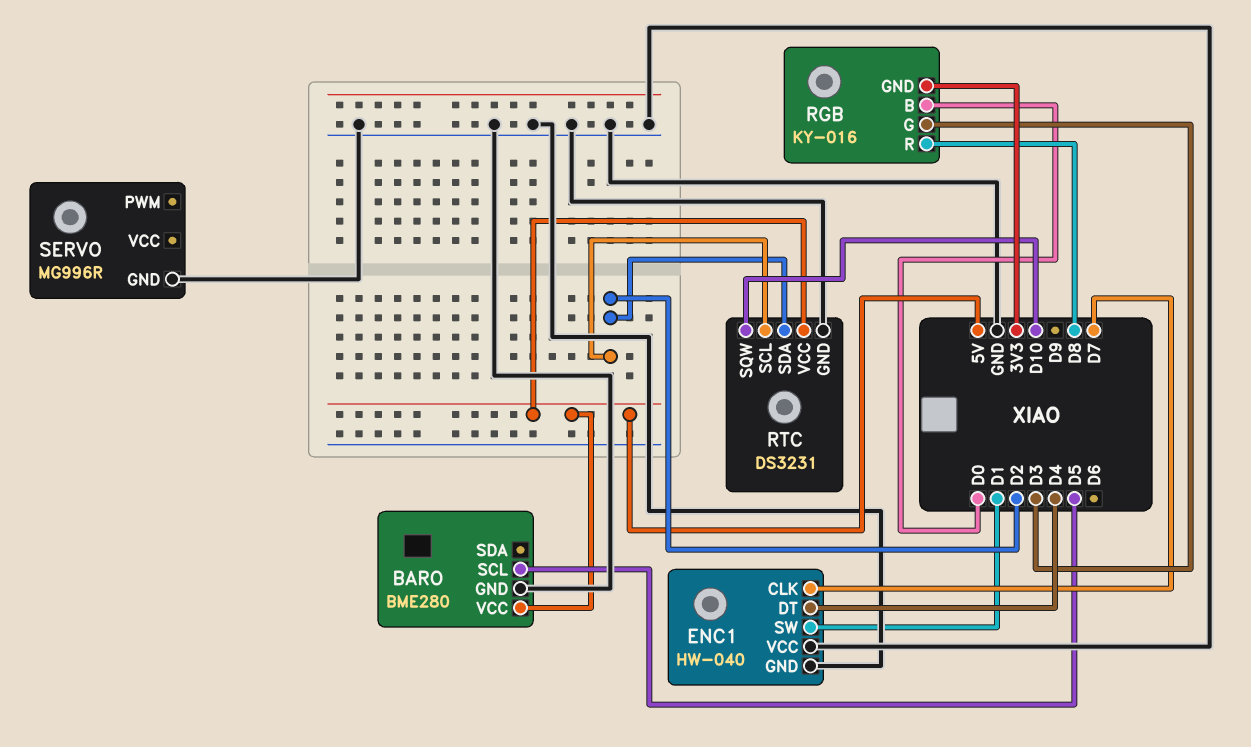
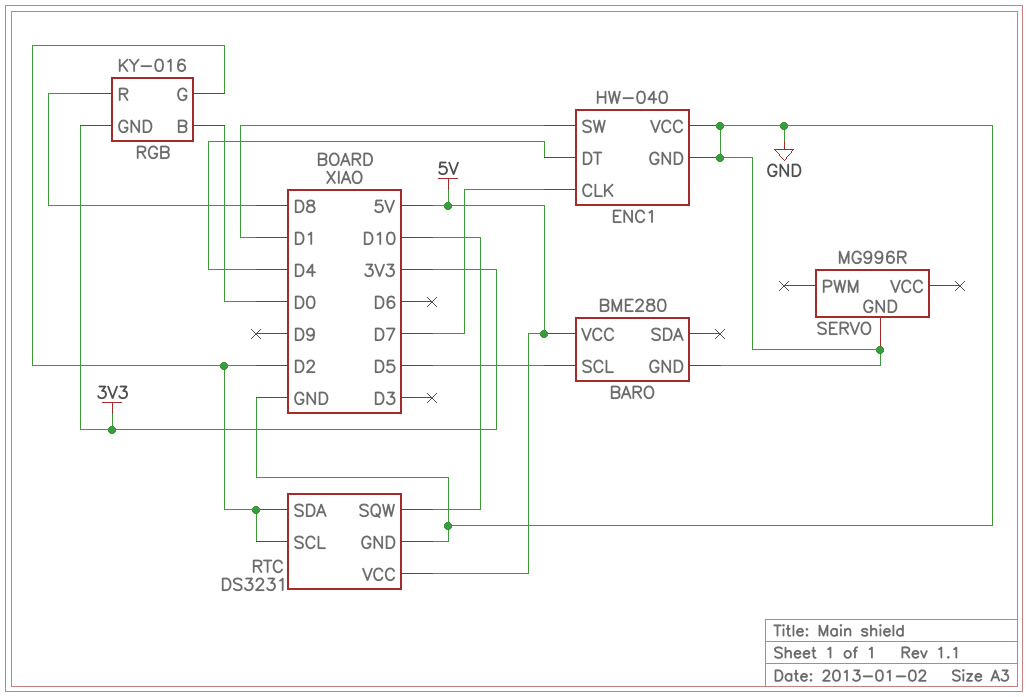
RGB pin G: D3 -> D2

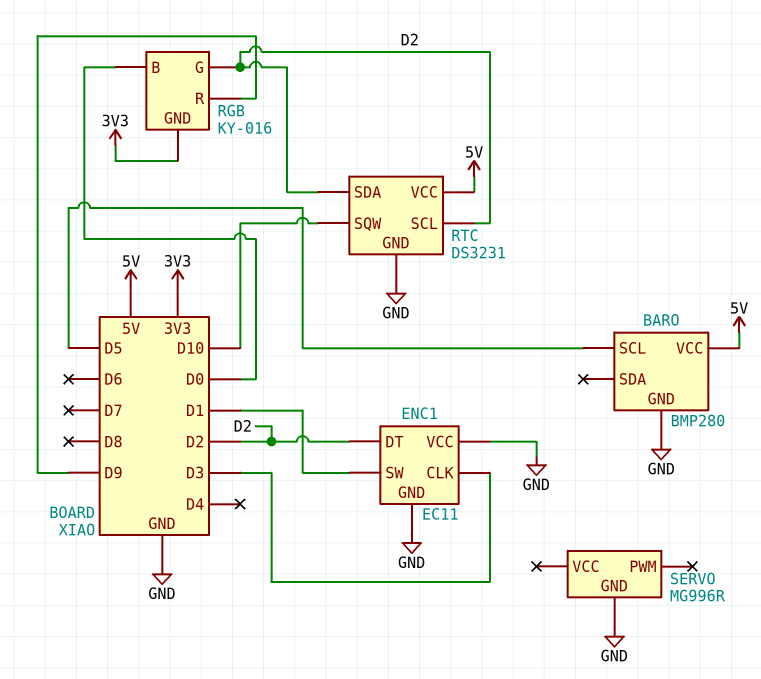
BARO: BME280 -> BMP280
ENC1: HW-040 -> EC11
ENC1 pin CLK: D7 -> D3
ENC1 pin DT: D4 -> D2
RGB pin R: D8 -> D9

